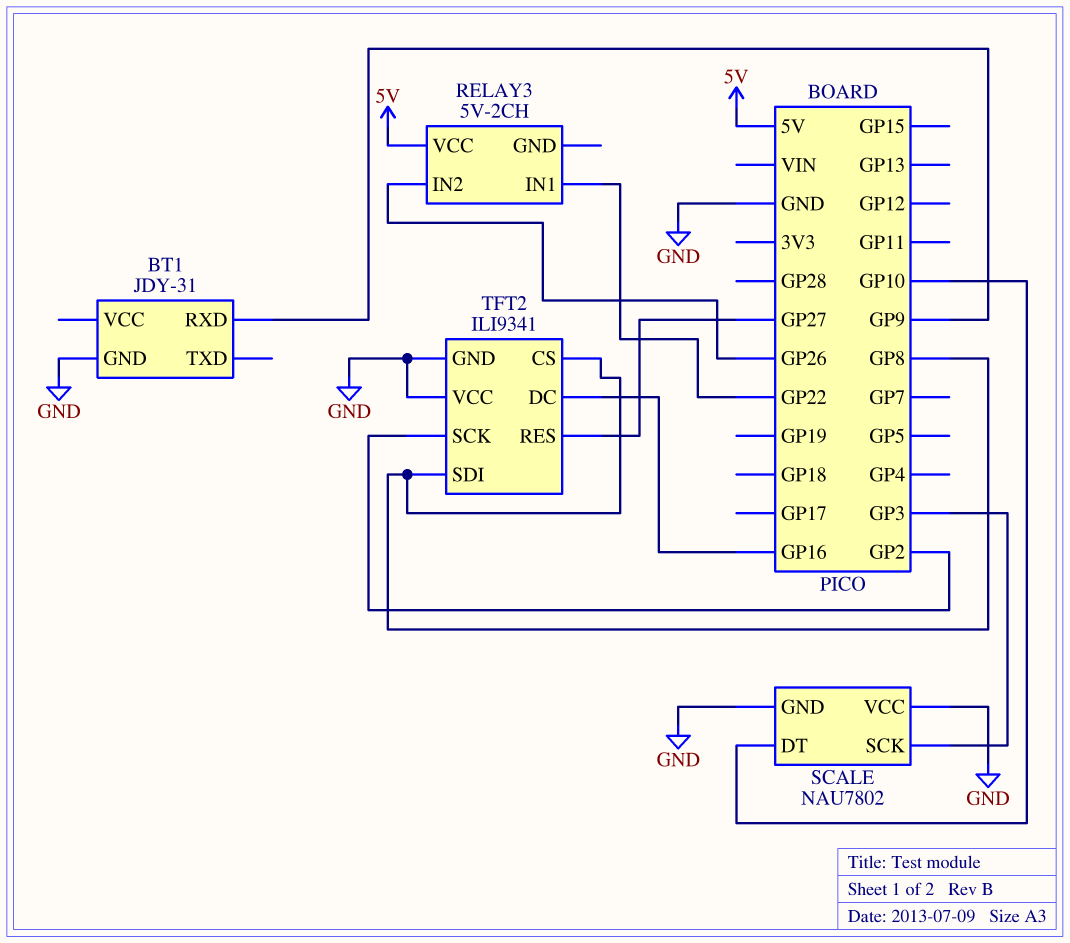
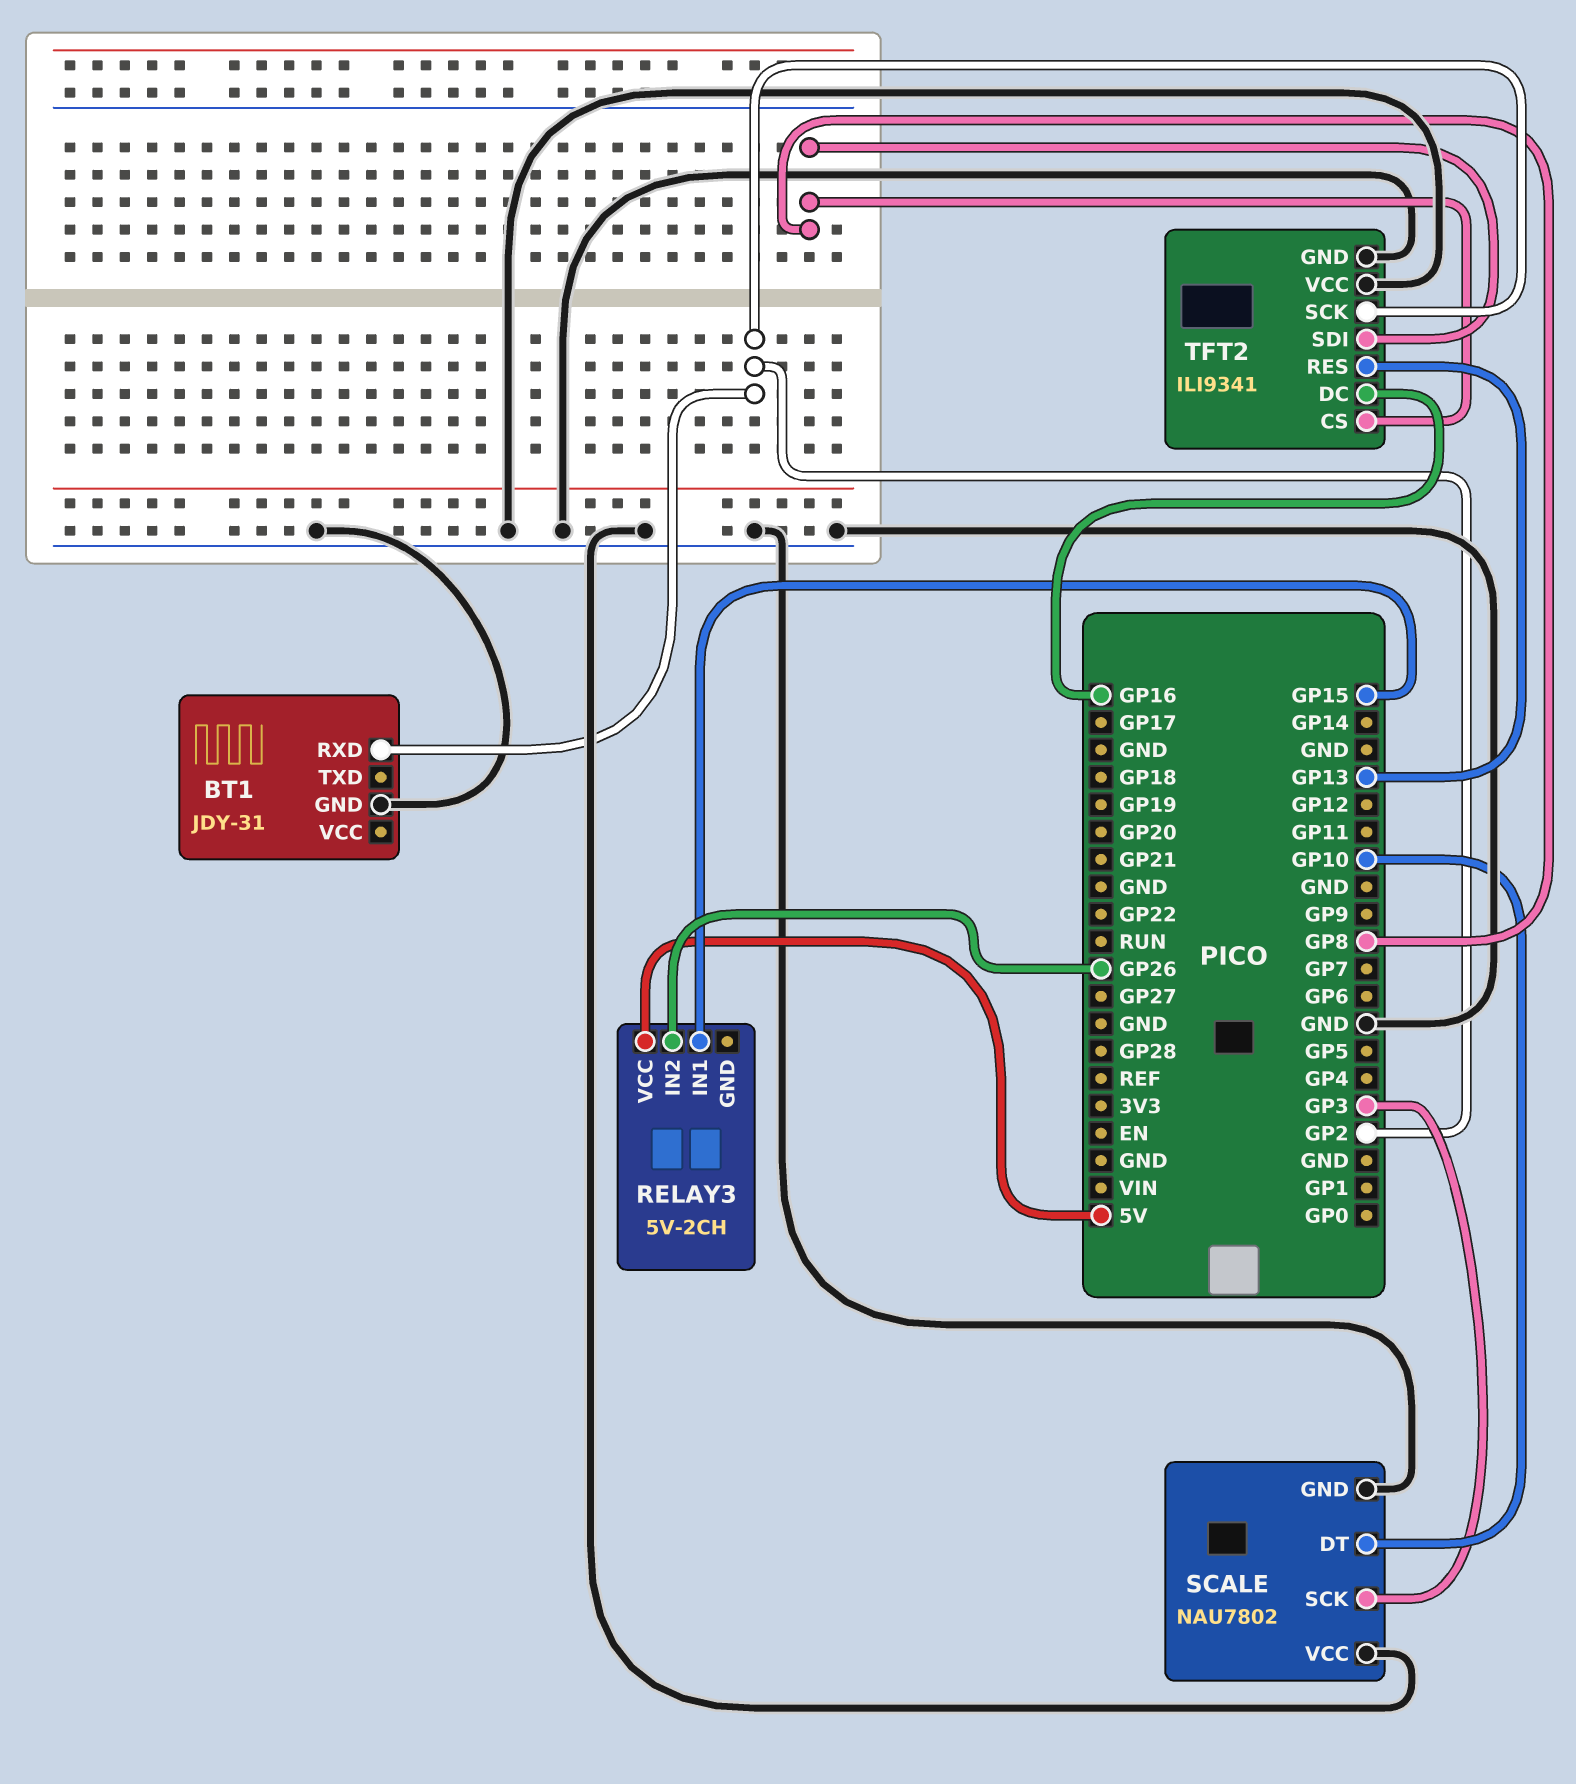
BT1 pin RXD: GP9 -> GP2
RELAY3 pin IN1: GP22 -> GP15
TFT2 pin RES: GP27 -> GP13

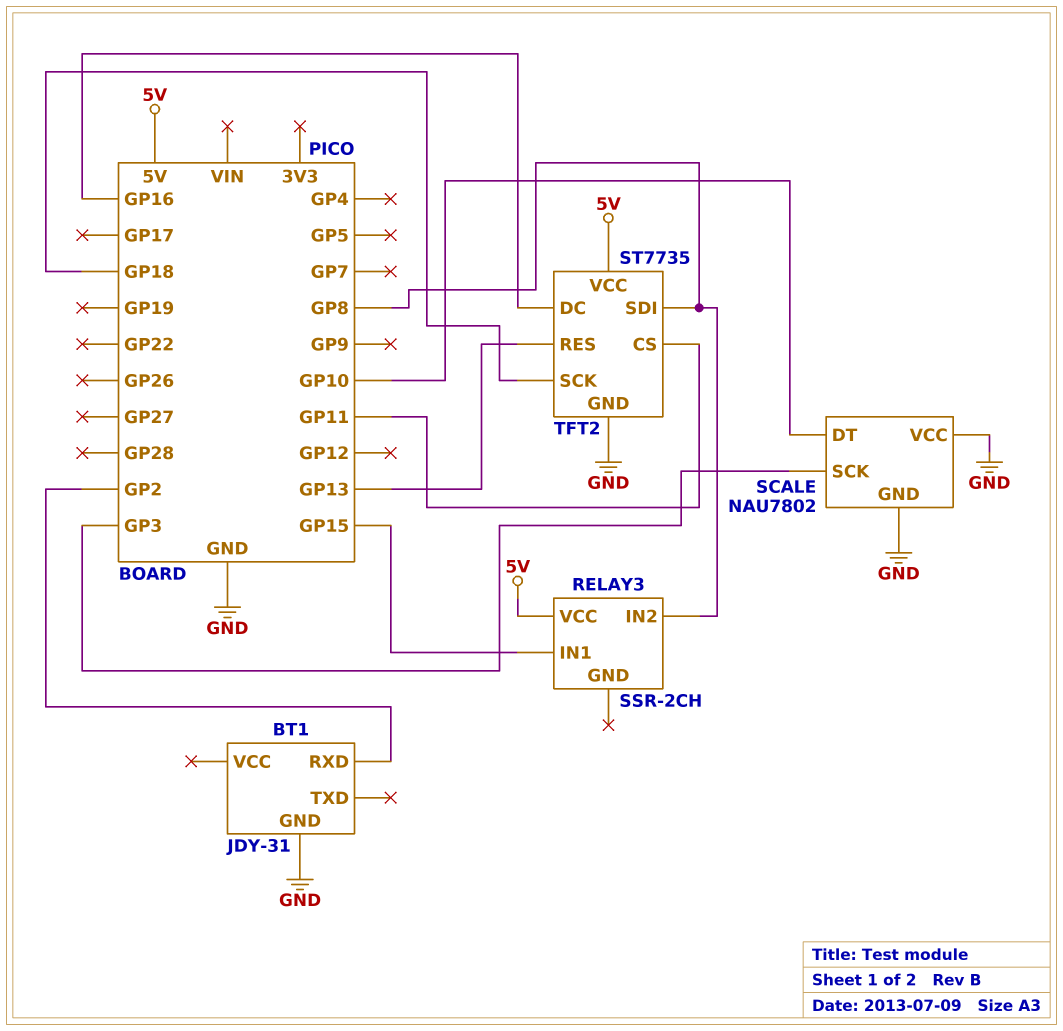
RELAY3: 5V-2CH -> SSR-2CH
RELAY3 pin IN2: GP26 -> GP8
TFT2: ILI9341 -> ST7735
TFT2 pin CS: GP8 -> GP11
TFT2 pin SCK: GP2 -> GP18
TFT2 pin VCC: GND -> 5V

